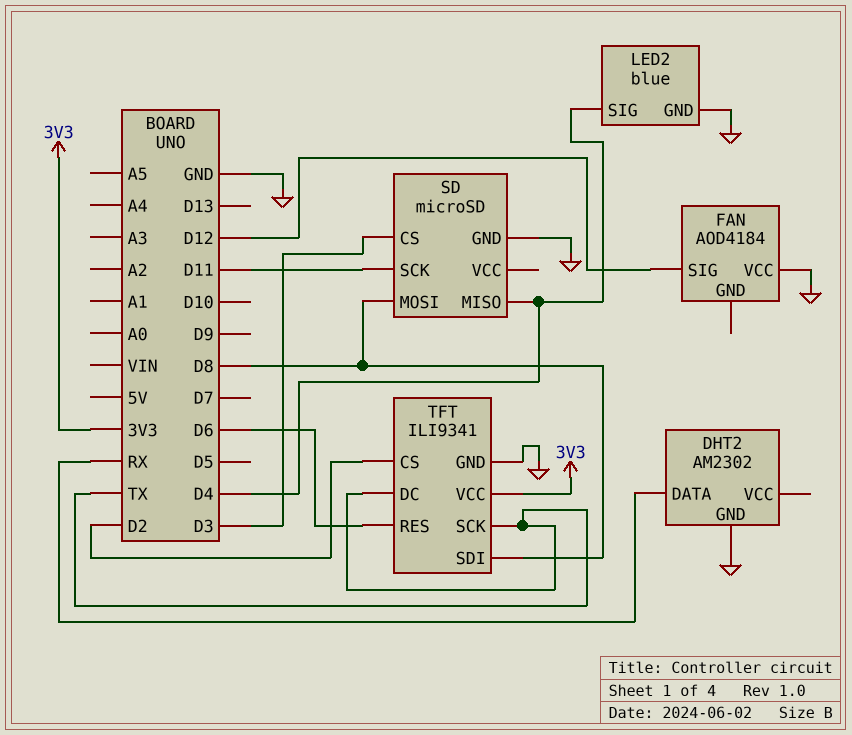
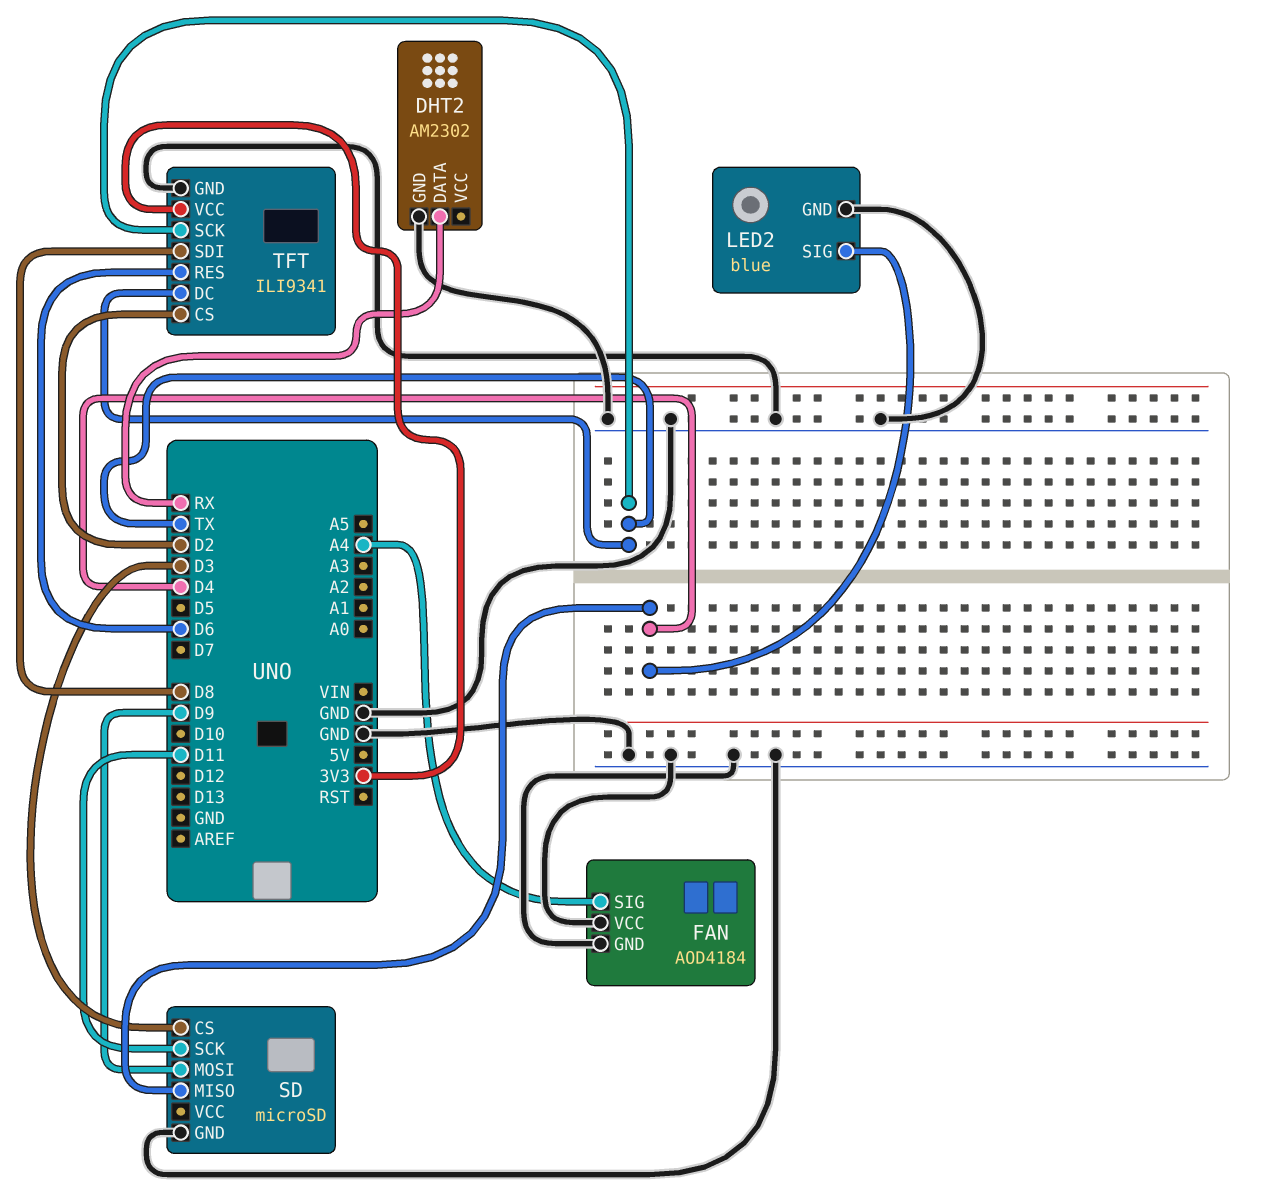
FAN pin GND: none -> GND
FAN pin SIG: D12 -> A4
SD pin MOSI: D8 -> D9

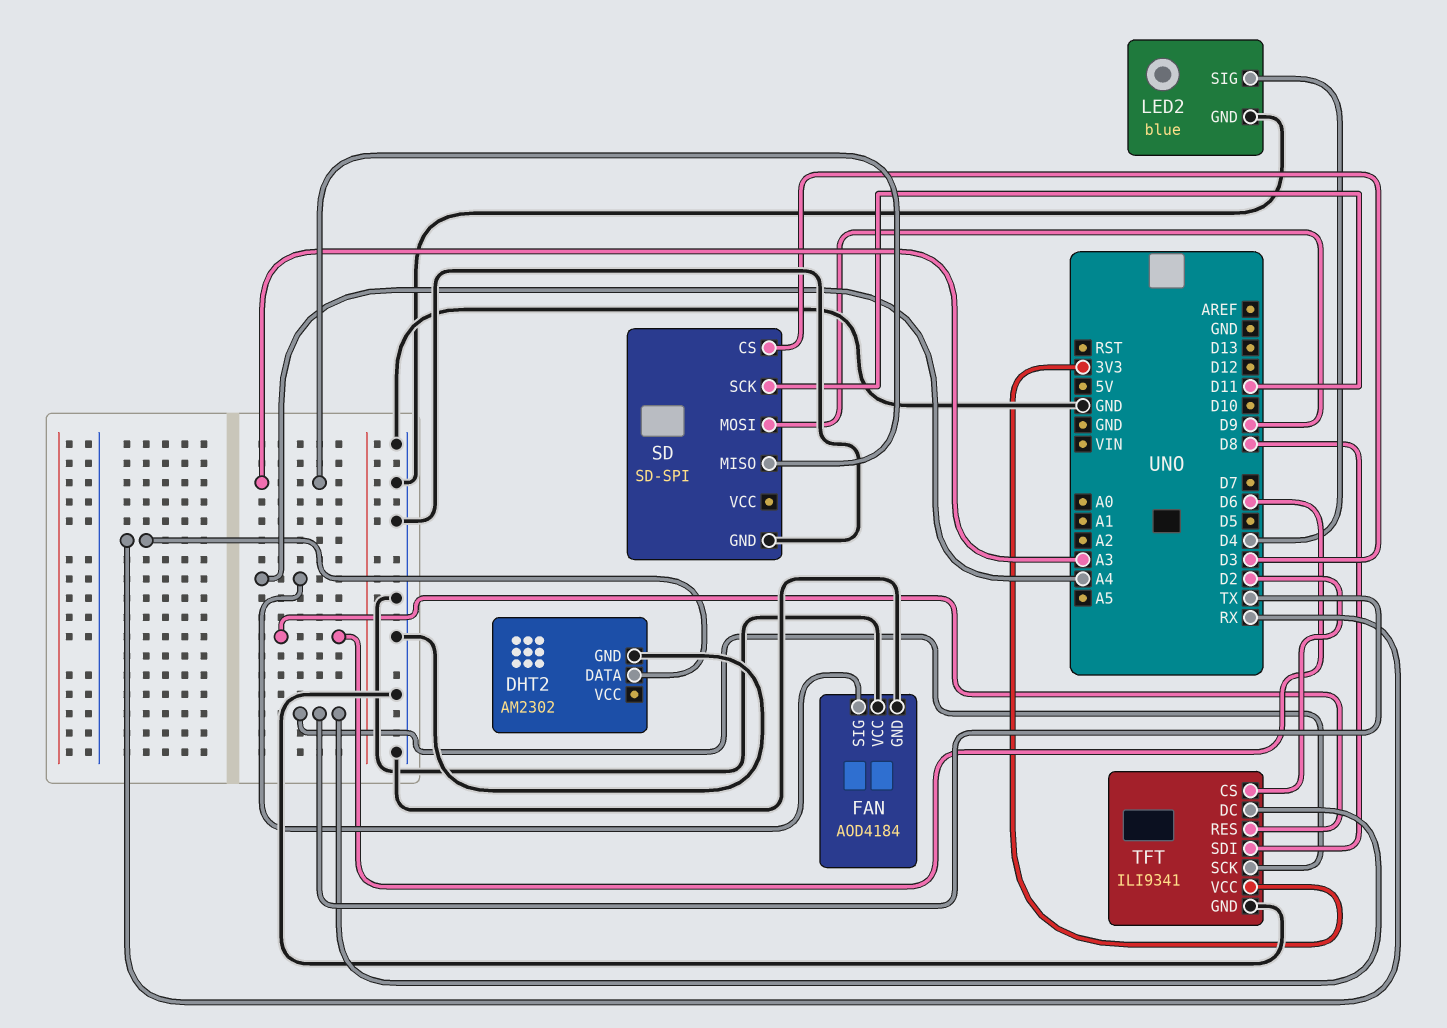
SD: microSD -> SD-SPI
SD pin MISO: D4 -> A3

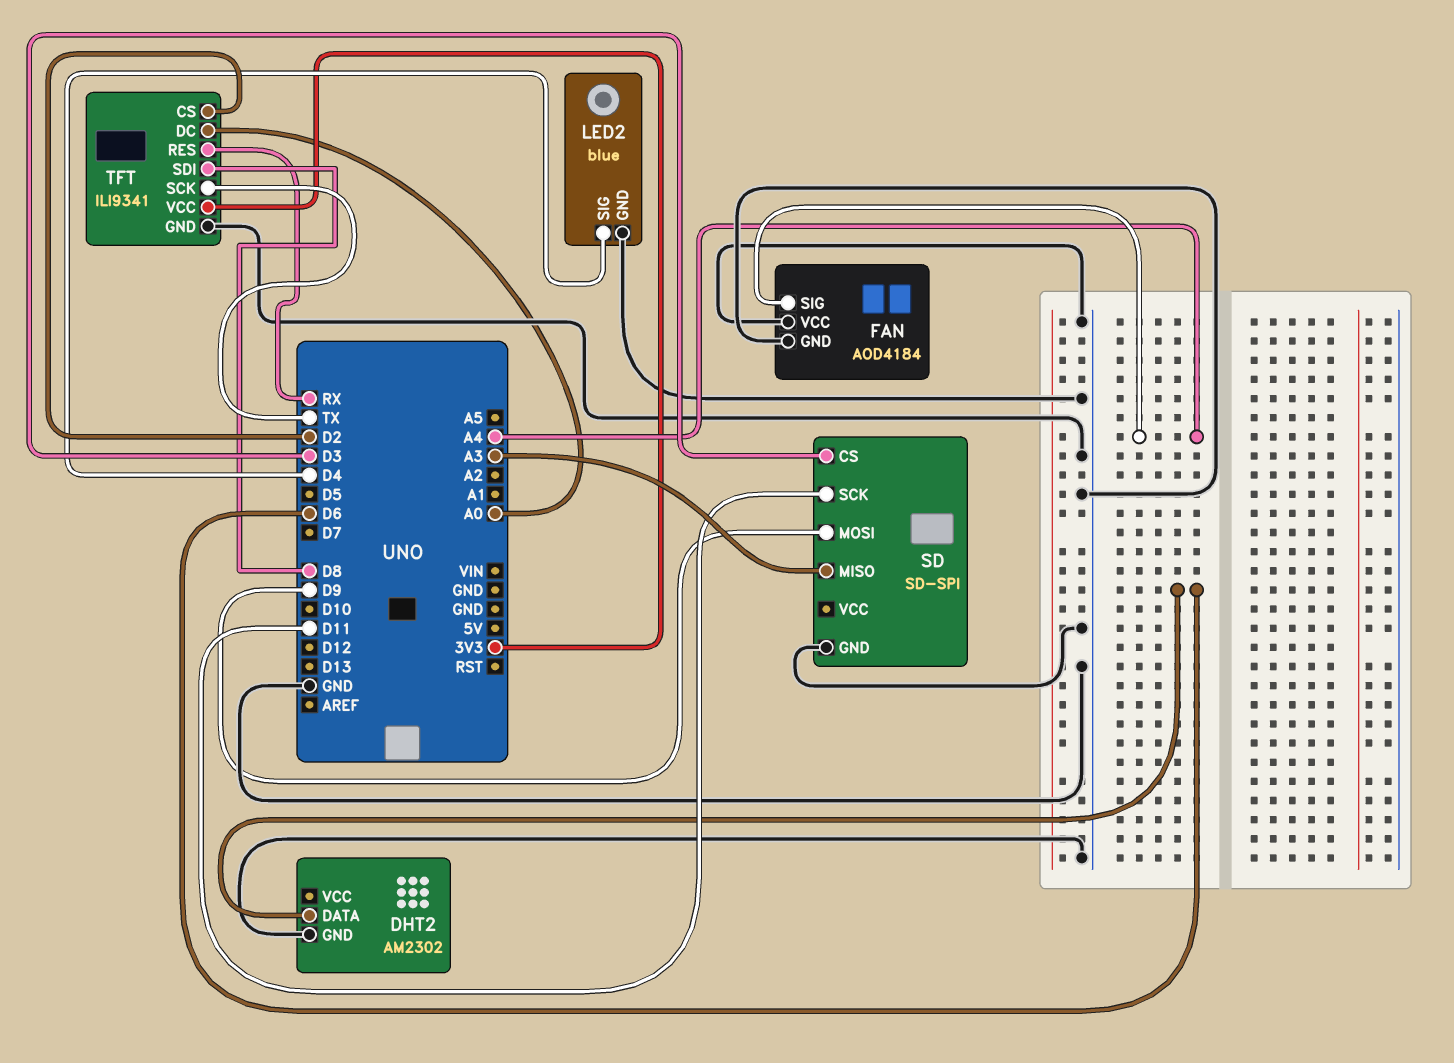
DHT2 pin DATA: RX -> D6
TFT pin DC: TX -> A0
TFT pin RES: D6 -> RX

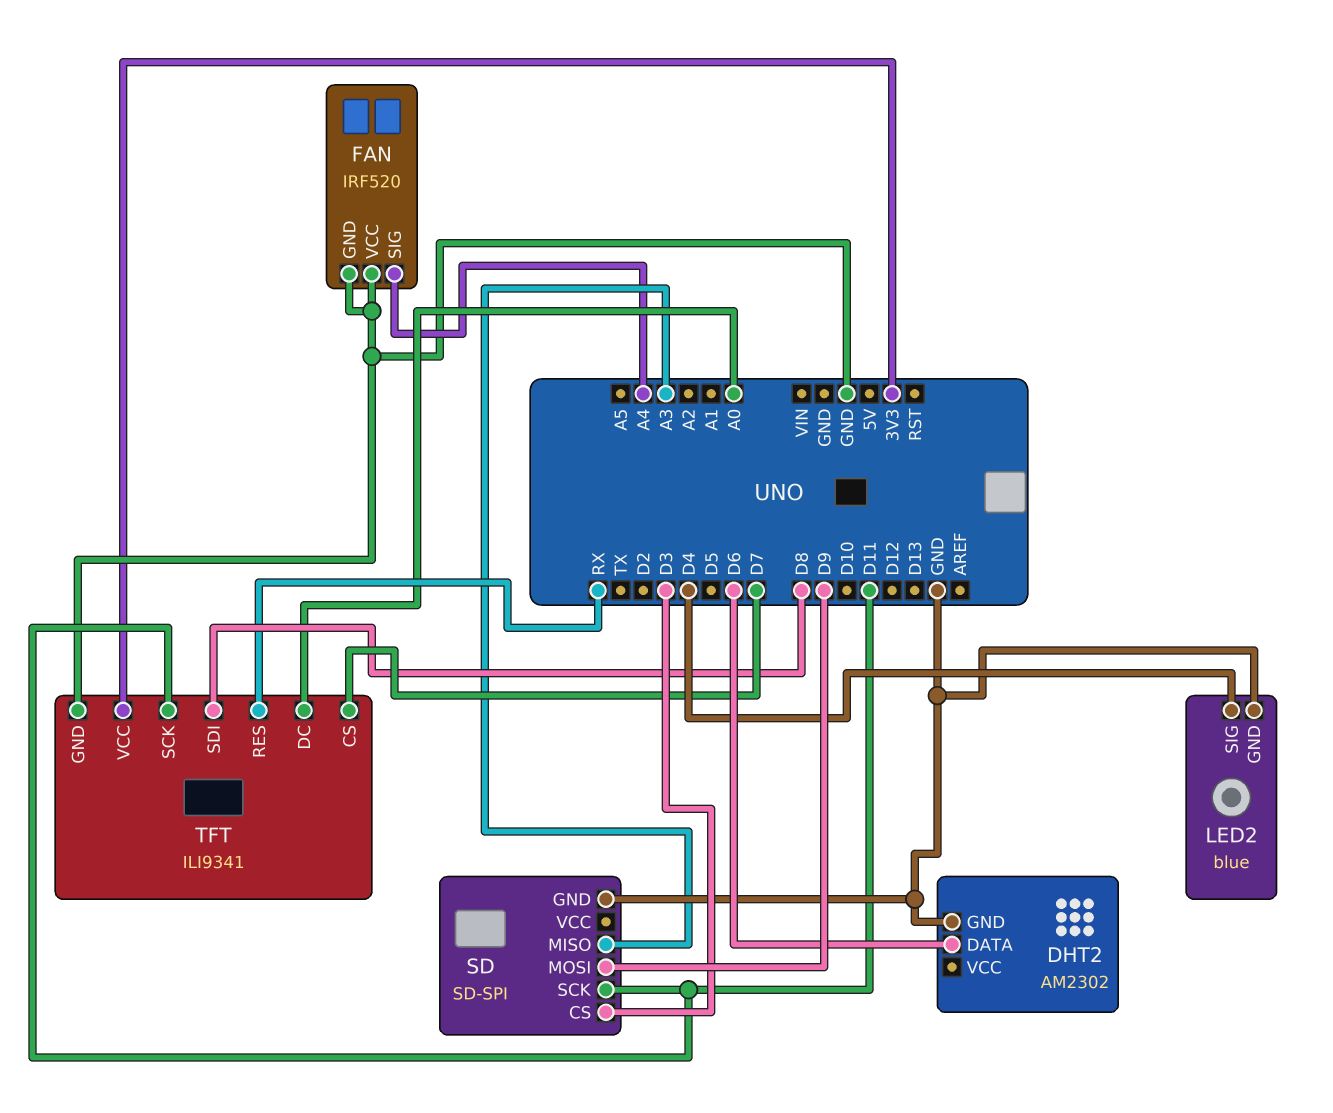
FAN: AOD4184 -> IRF520
TFT pin CS: D2 -> D7
TFT pin SCK: TX -> D11

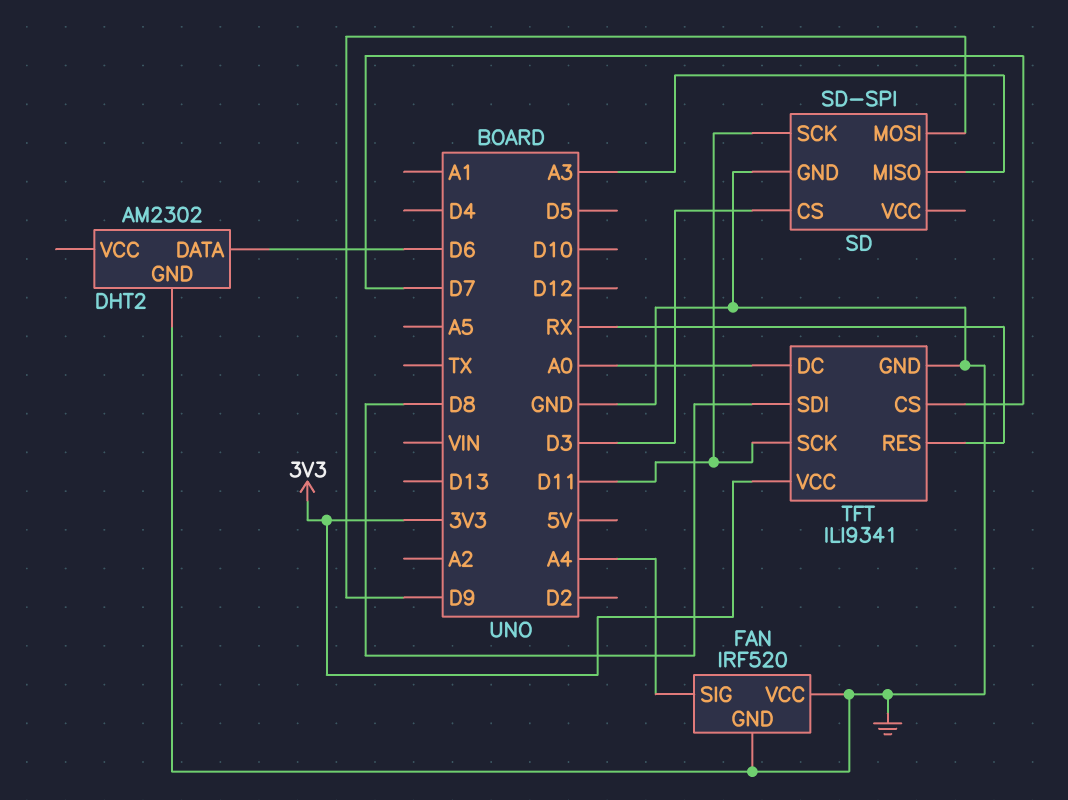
LED2: blue -> none
LED2 pin GND: GND -> none
LED2 pin SIG: D4 -> none

